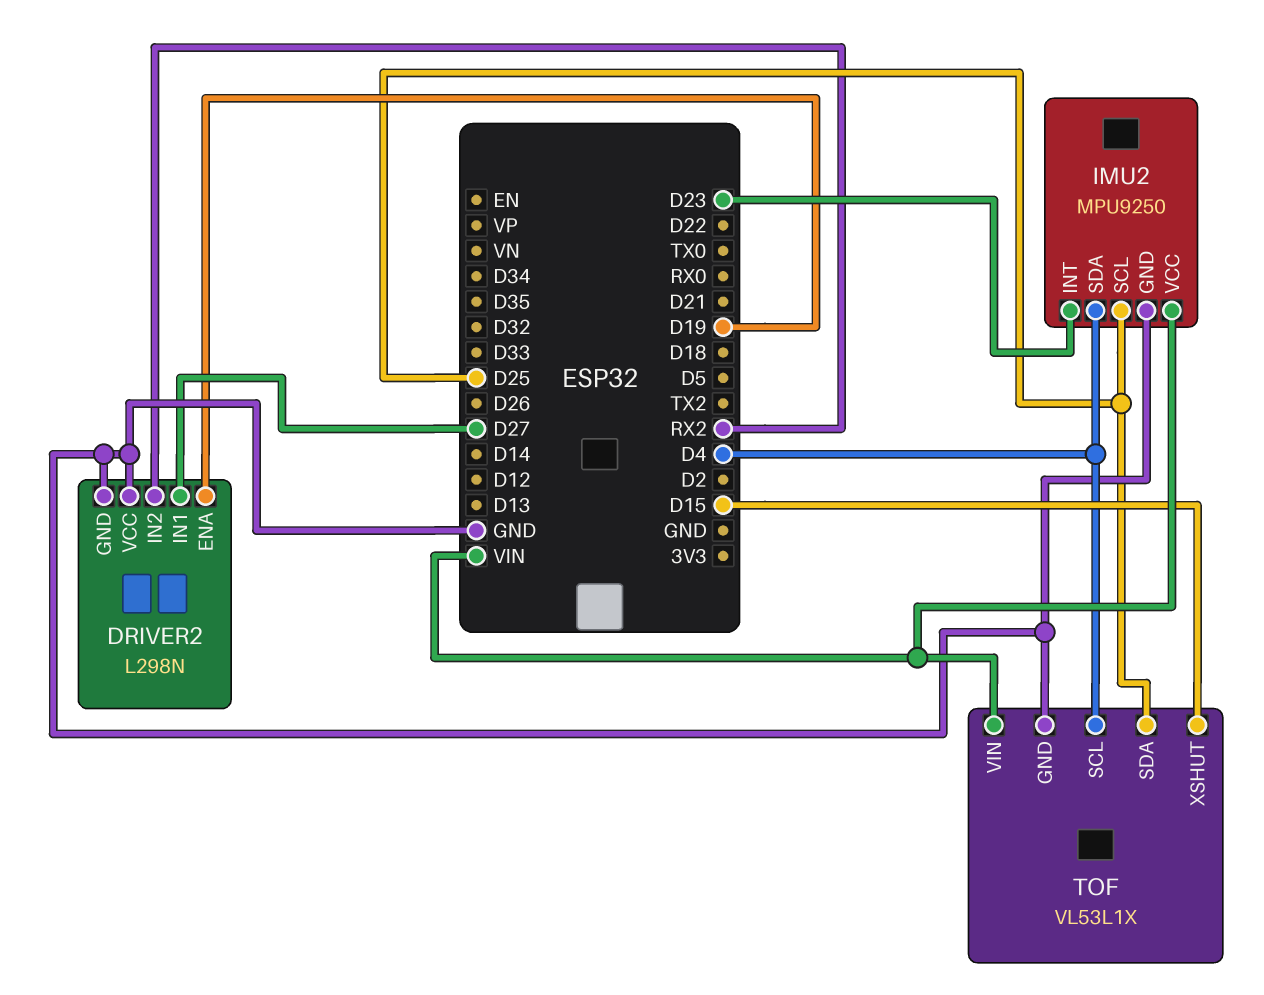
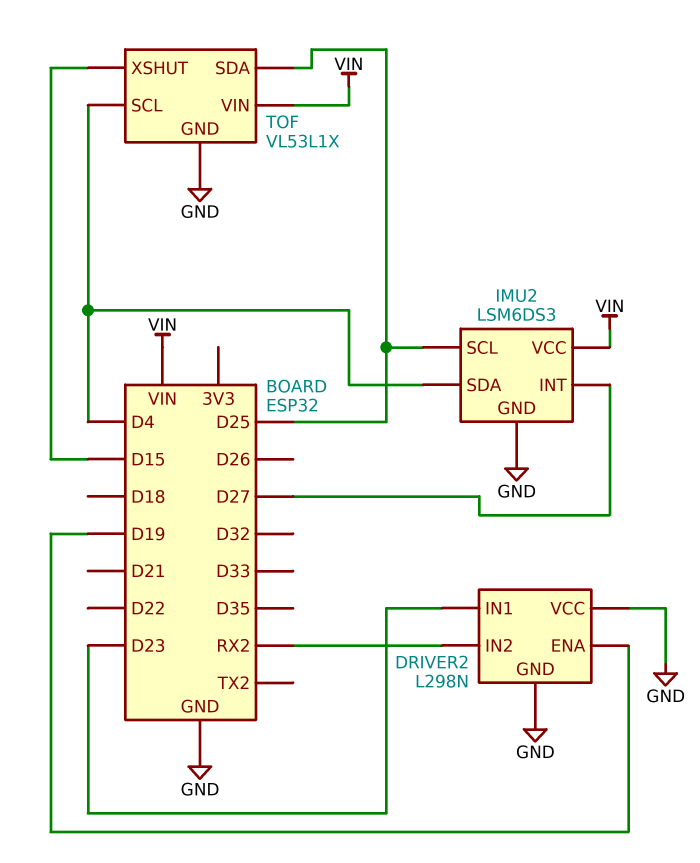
DRIVER2 pin IN1: D27 -> D23
IMU2: MPU9250 -> LSM6DS3
IMU2 pin INT: D23 -> D27

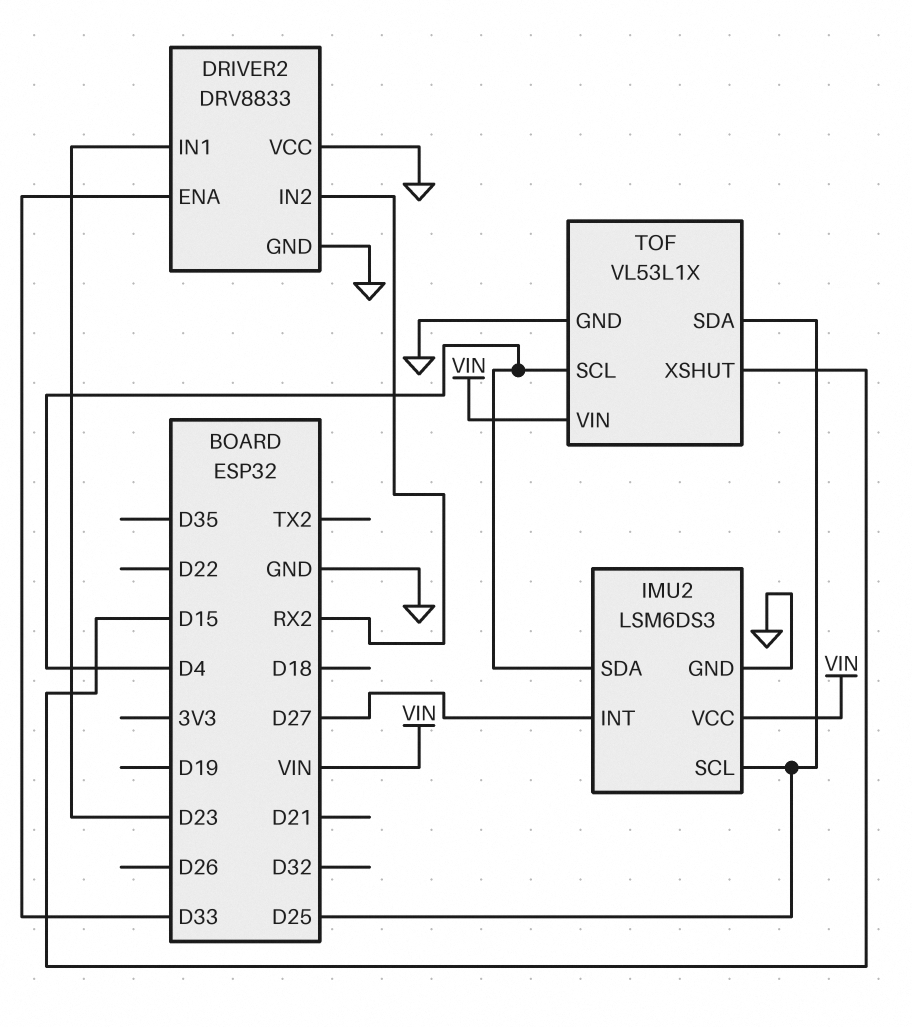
DRIVER2: L298N -> DRV8833
DRIVER2 pin ENA: D19 -> D33

